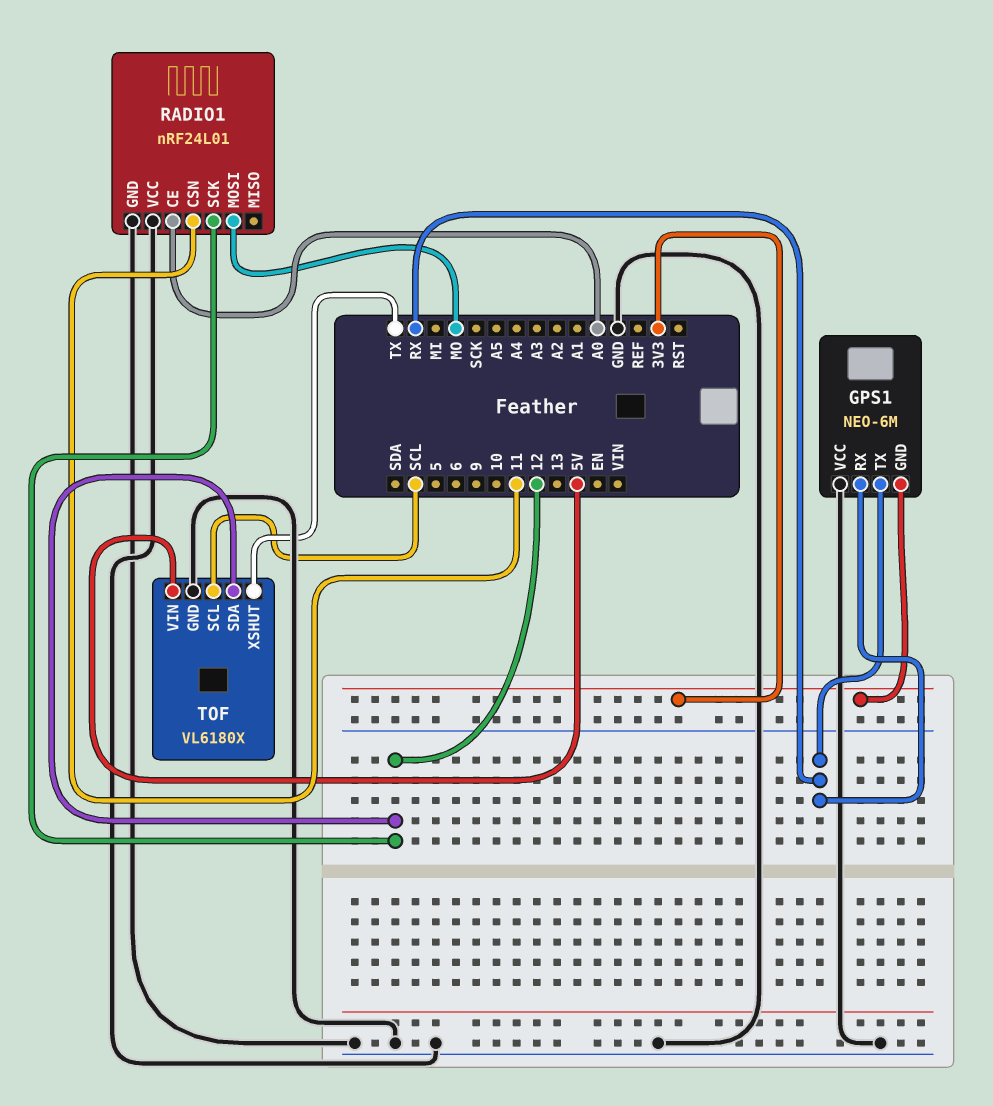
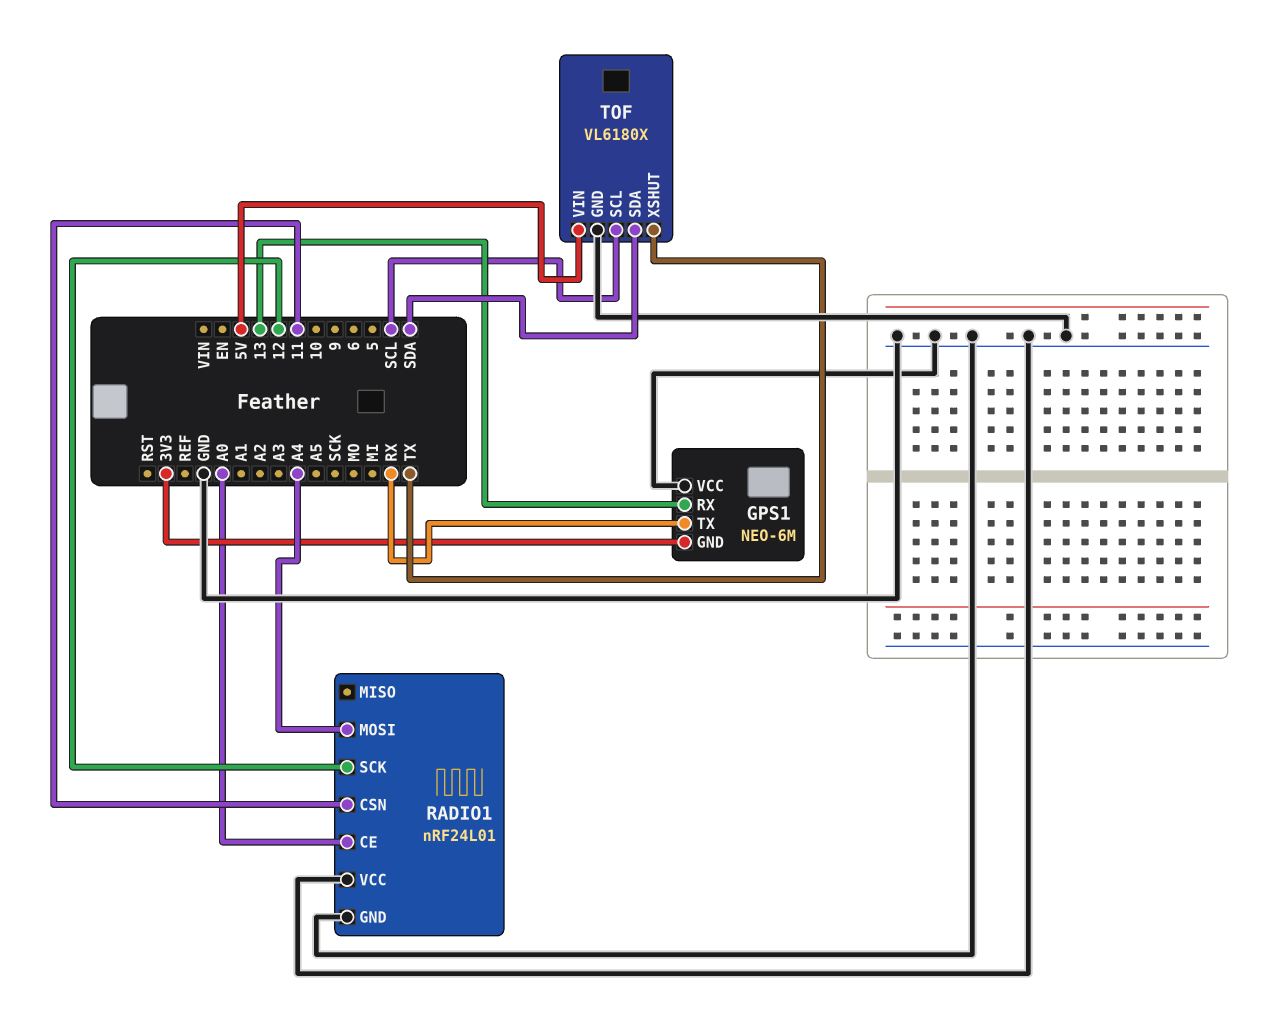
GPS1 pin RX: RX -> 13
RADIO1 pin MOSI: MO -> A4
TOF pin SDA: 12 -> SDA

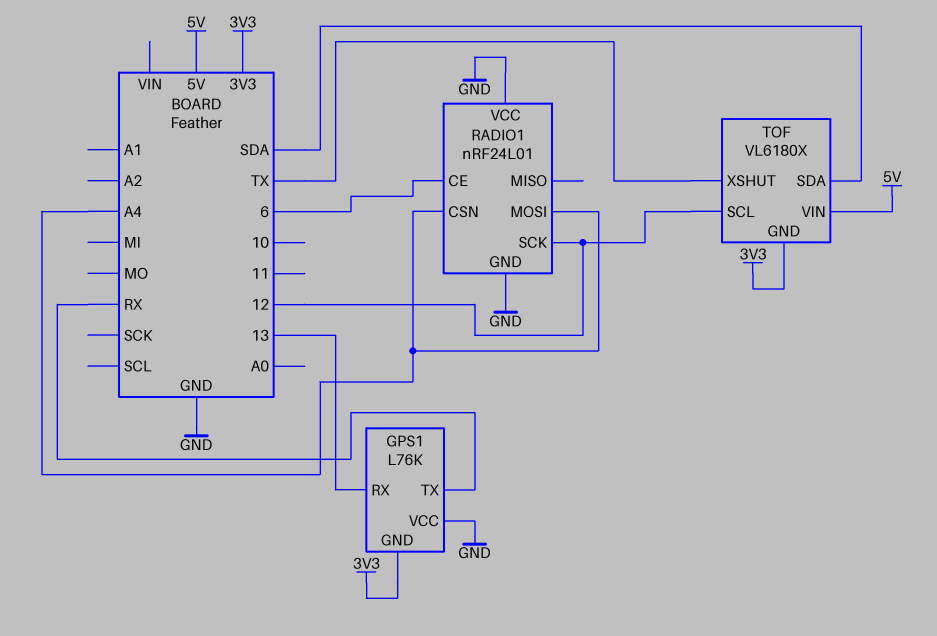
GPS1: NEO-6M -> L76K
RADIO1 pin CE: A0 -> 6
RADIO1 pin CSN: 11 -> A4
TOF pin GND: GND -> 3V3
TOF pin SCL: SCL -> 12

